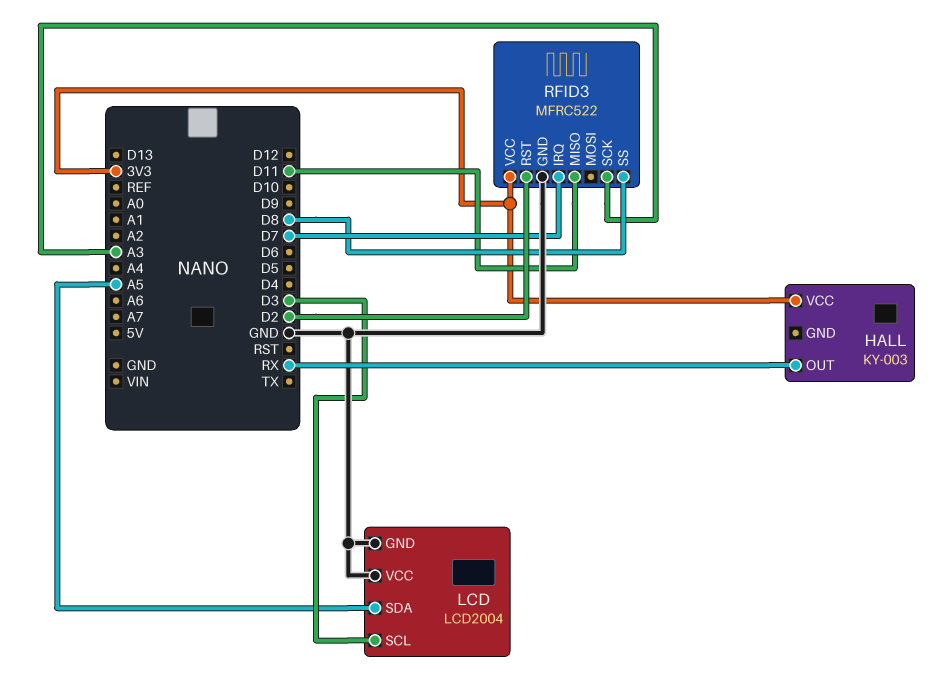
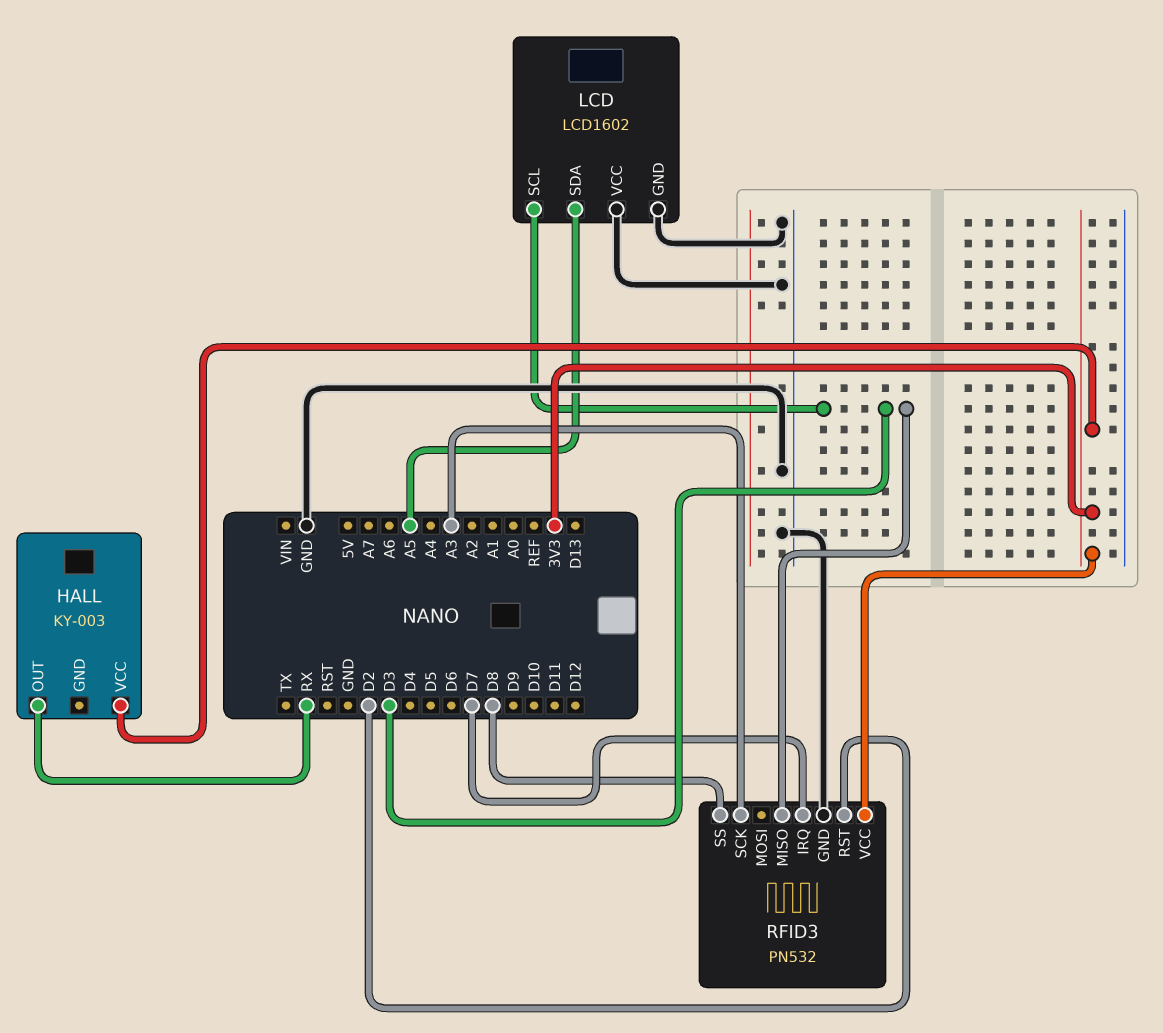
LCD: LCD2004 -> LCD1602
RFID3: MFRC522 -> PN532
RFID3 pin MISO: D11 -> D3

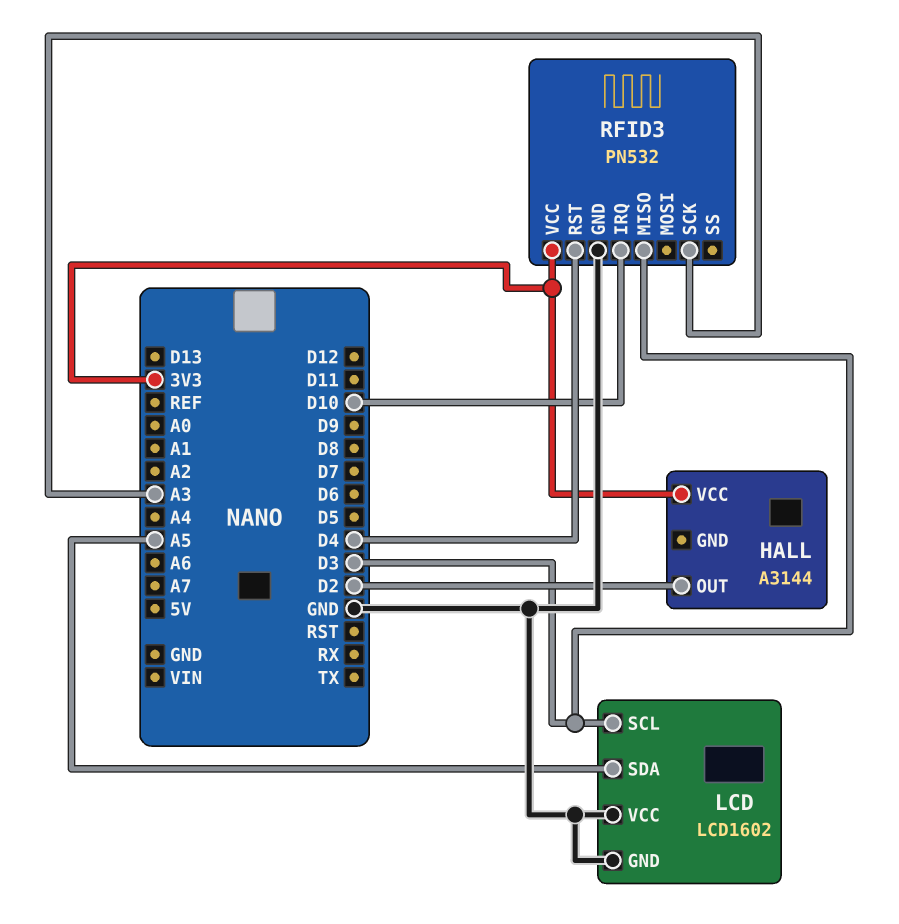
HALL: KY-003 -> A3144
HALL pin OUT: RX -> D2
RFID3 pin IRQ: D7 -> D10
RFID3 pin RST: D2 -> D4
RFID3 pin SS: D8 -> none

